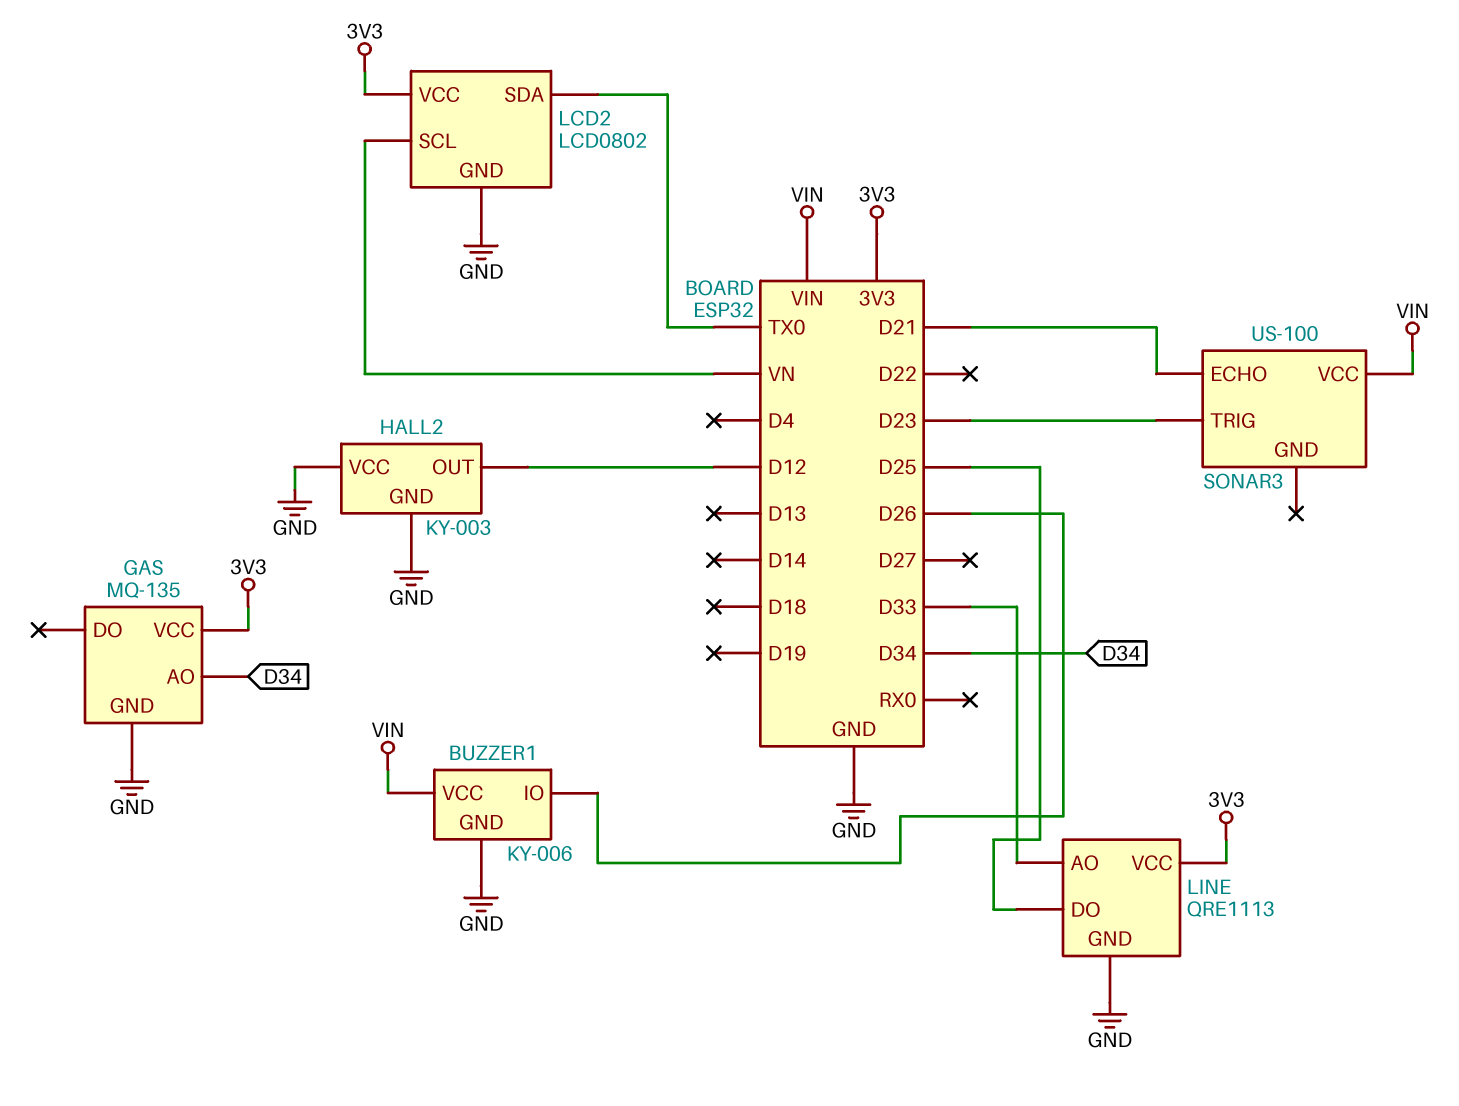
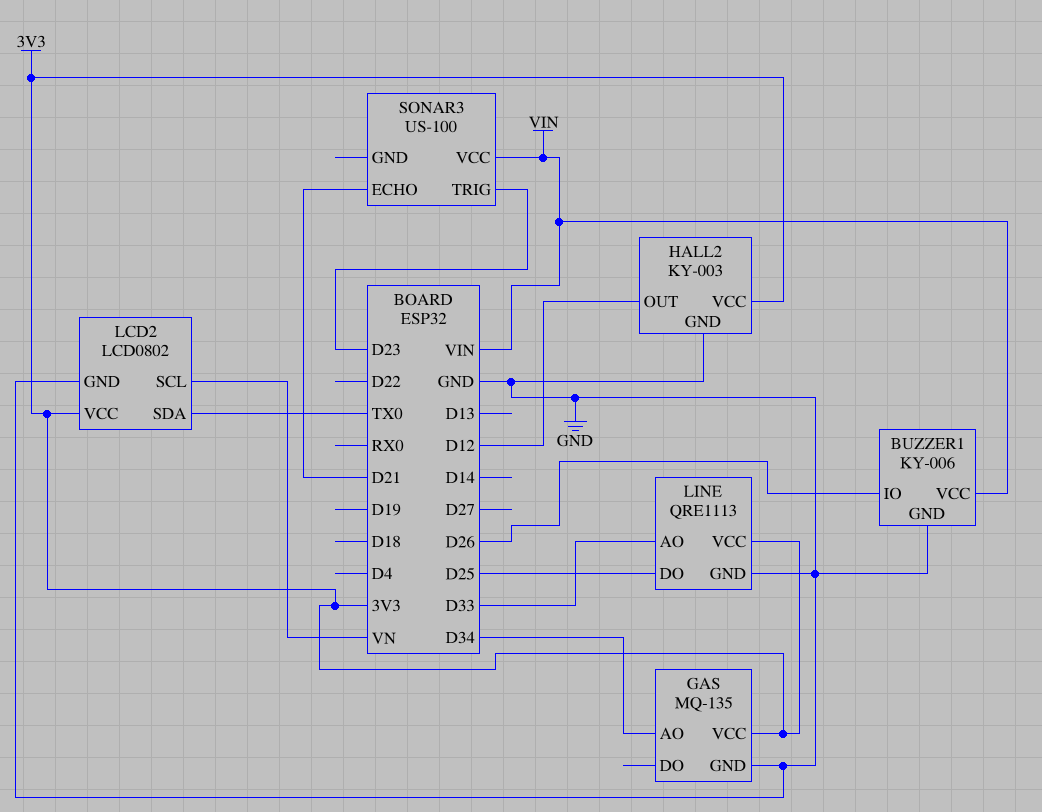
HALL2 pin VCC: GND -> 3V3

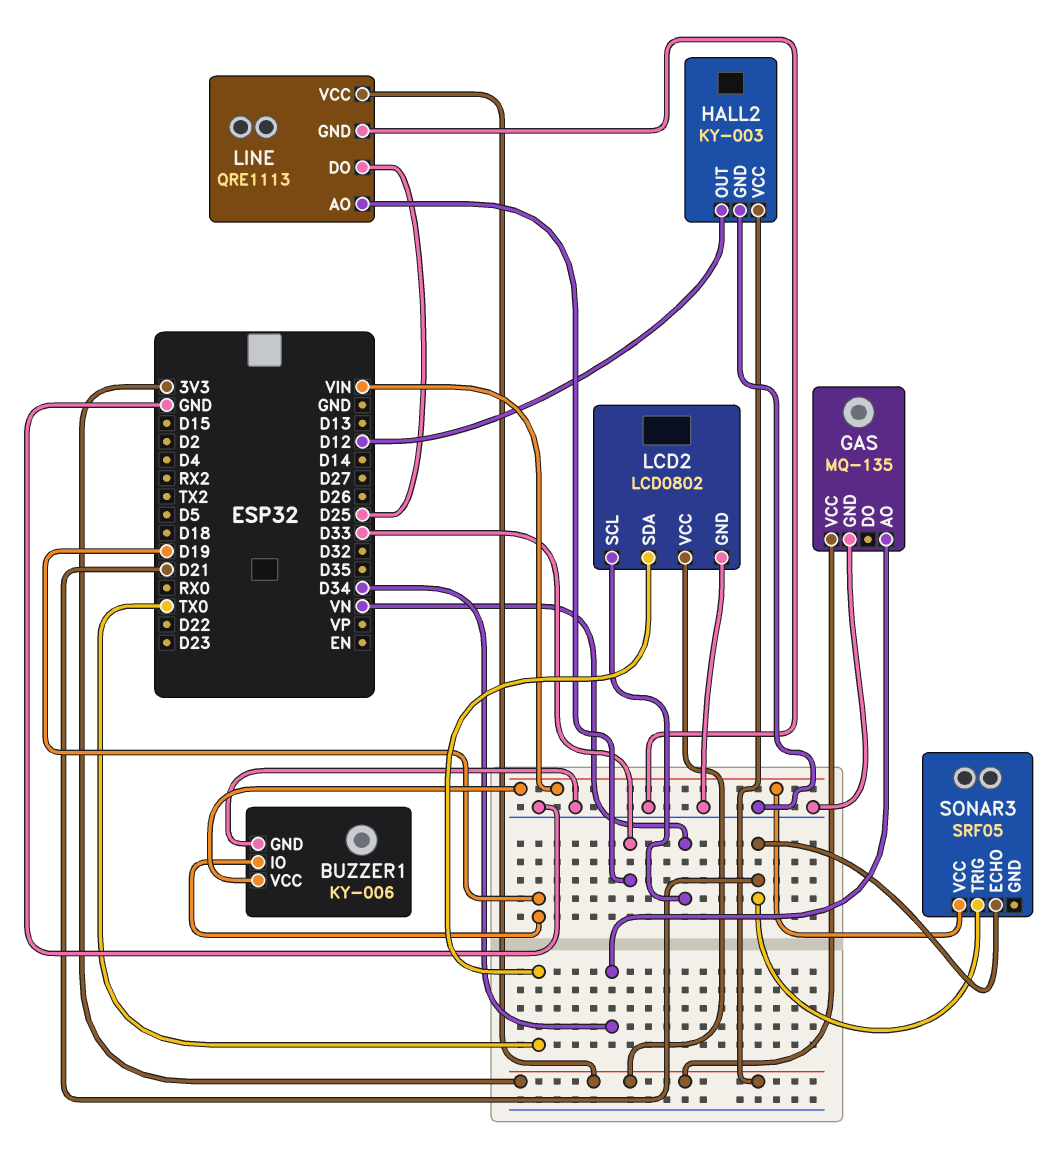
BUZZER1 pin IO: D26 -> D19
SONAR3: US-100 -> SRF05
SONAR3 pin TRIG: D23 -> D21

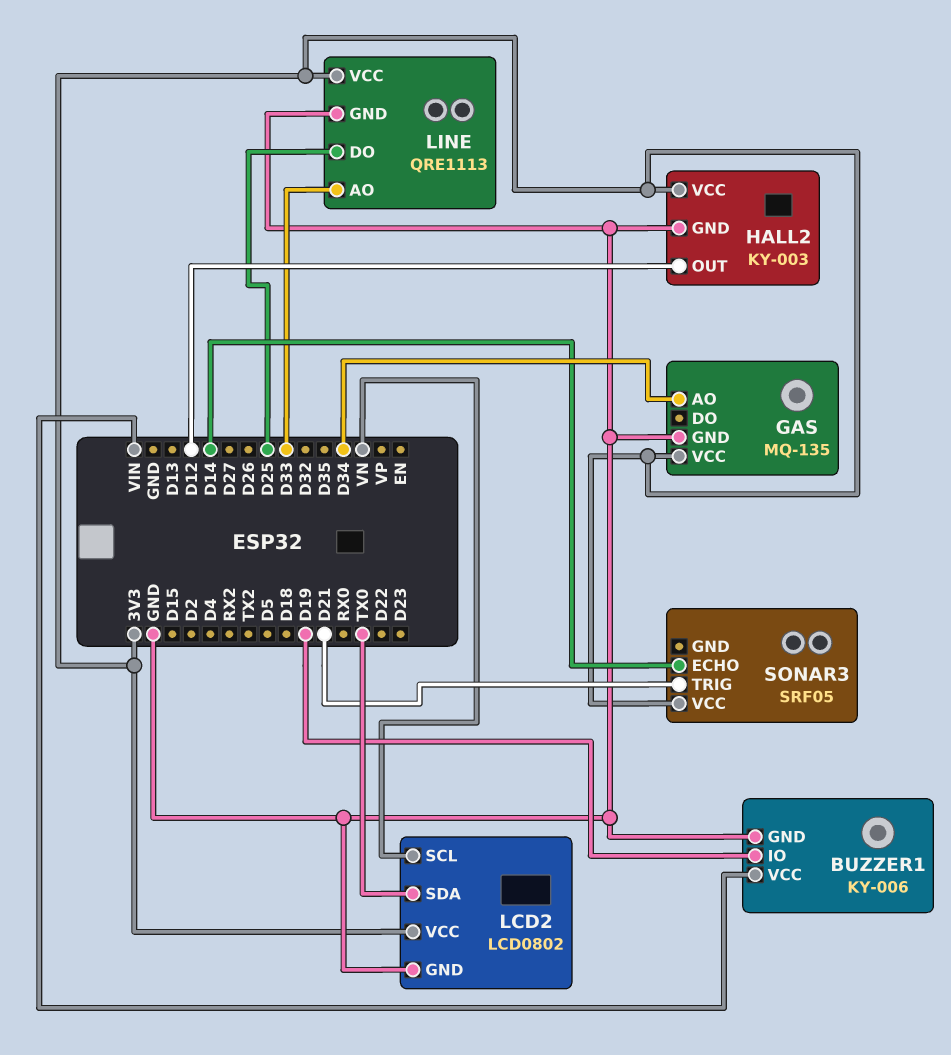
SONAR3 pin ECHO: D21 -> D14
SONAR3 pin VCC: VIN -> 3V3

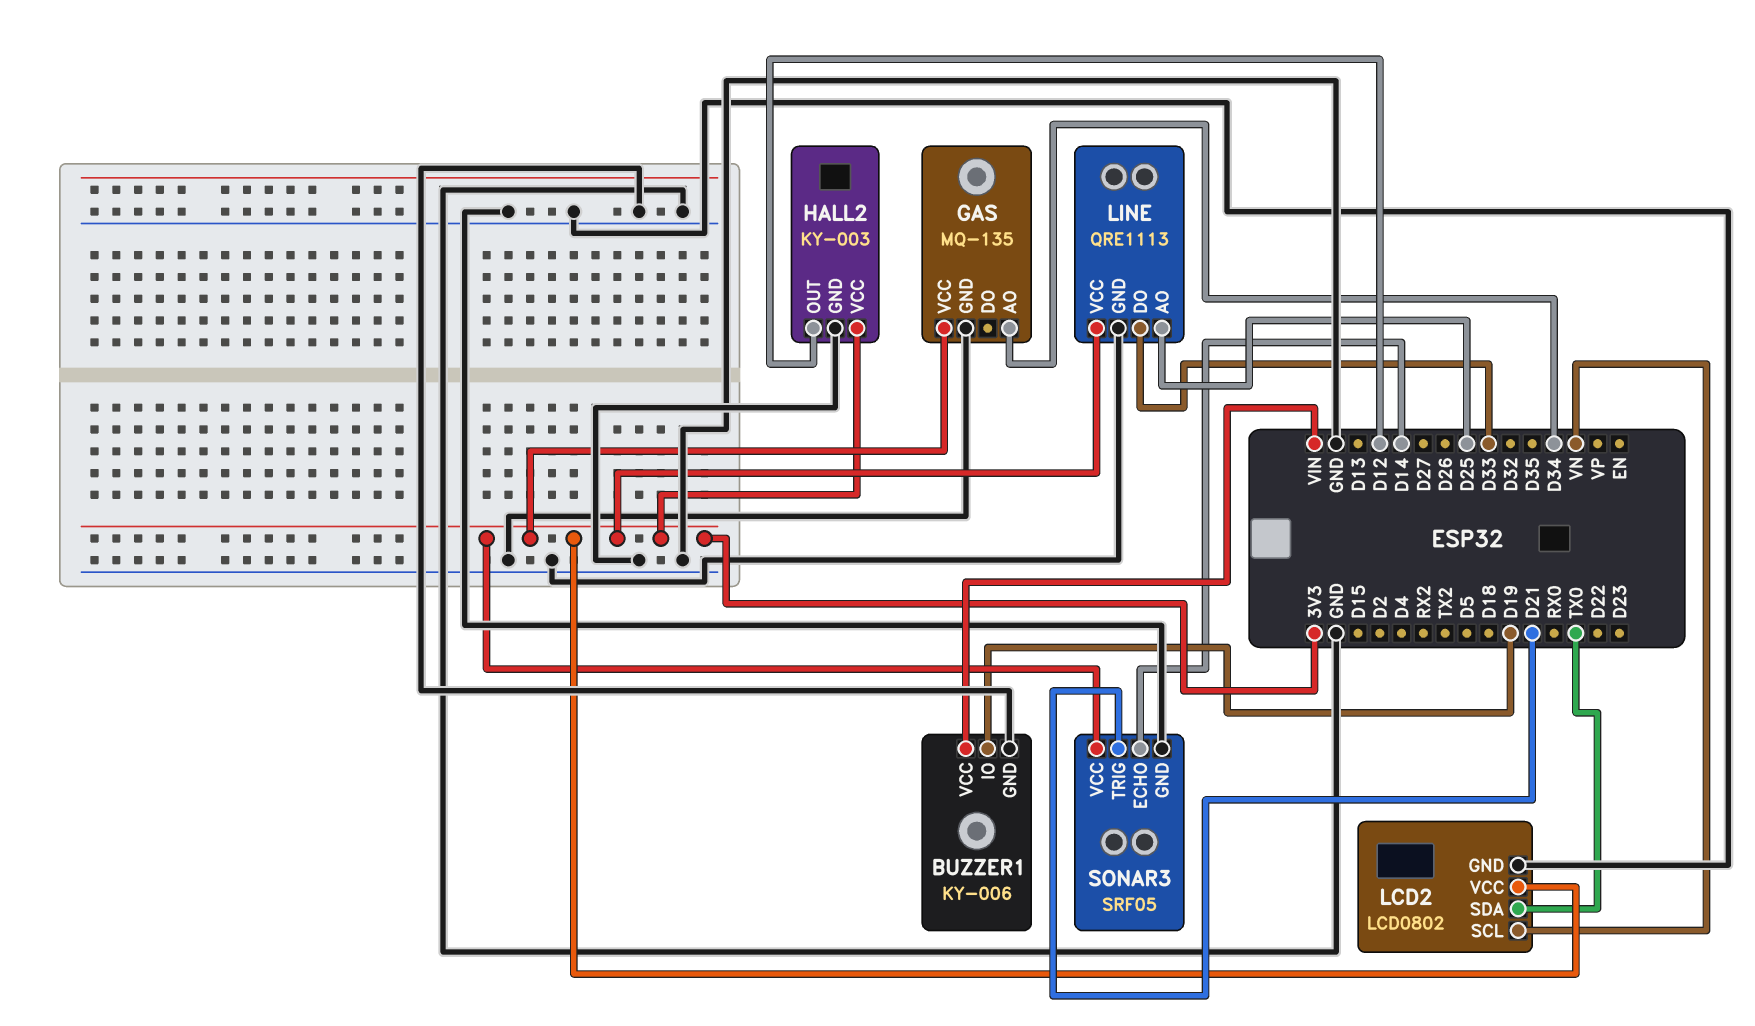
LINE pin AO: D33 -> D25
LINE pin DO: D25 -> D33
SONAR3 pin GND: none -> GND

